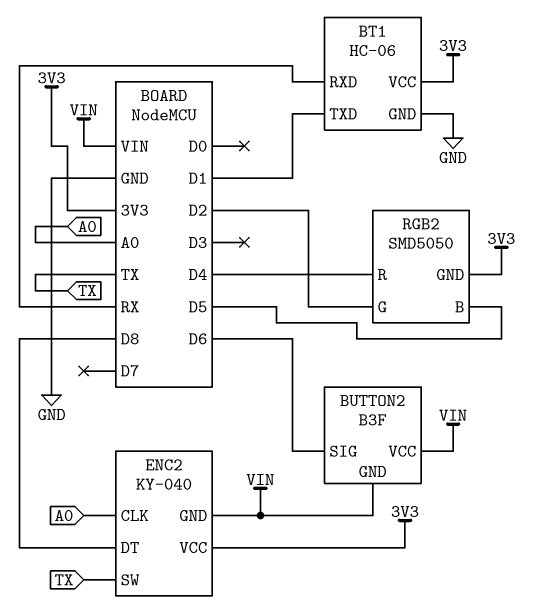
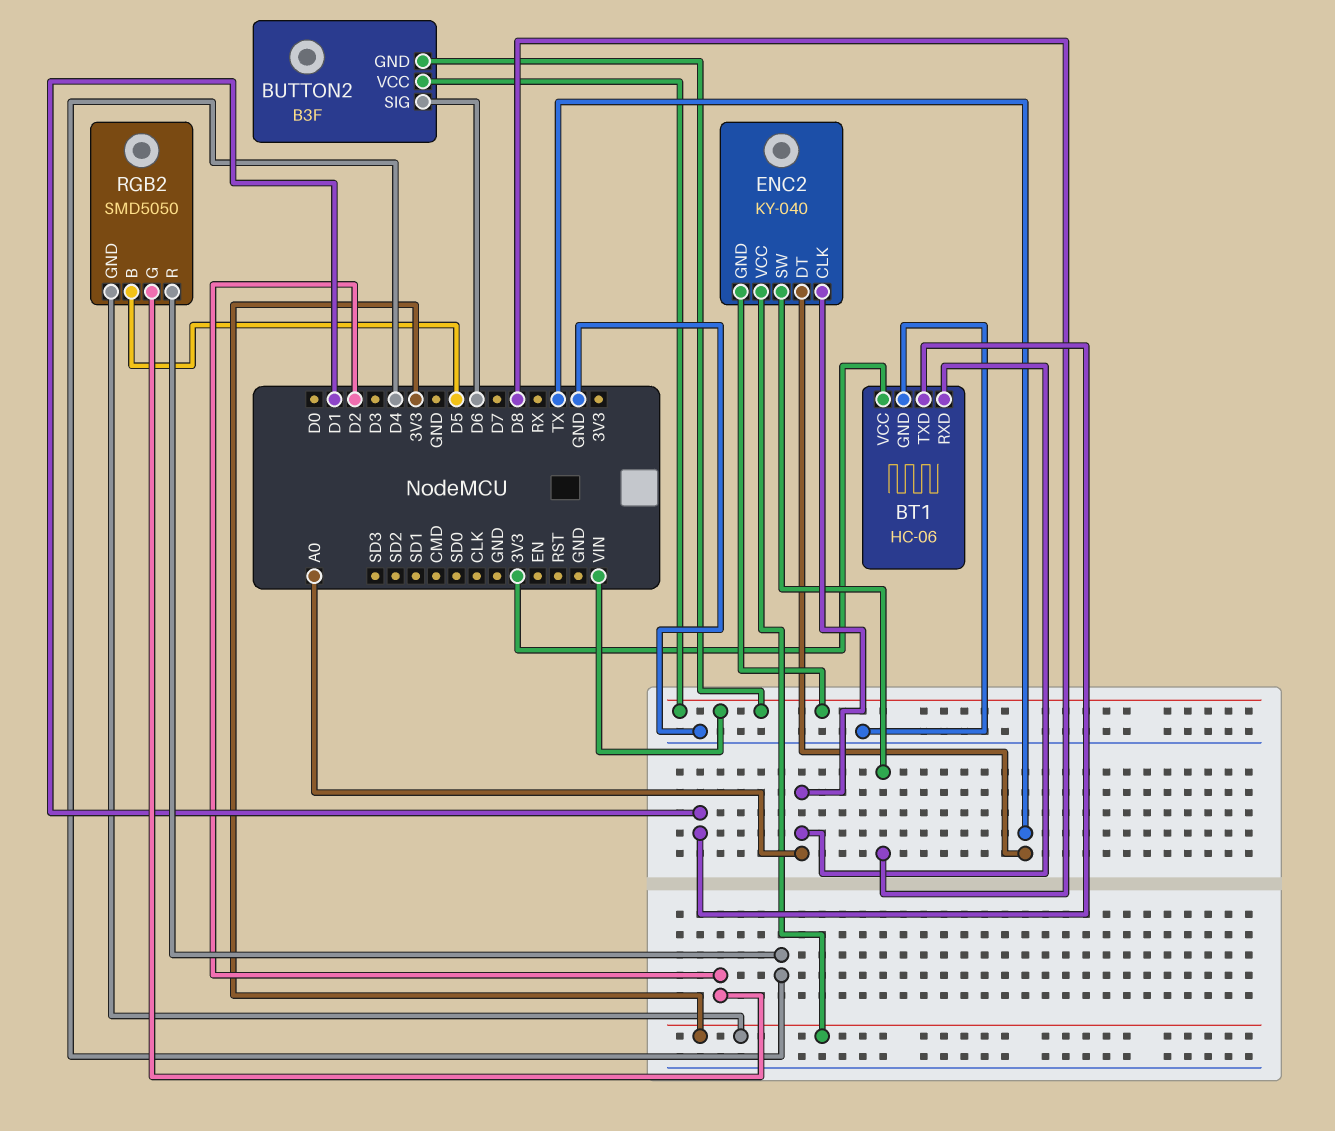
BT1 pin RXD: RX -> A0
ENC2 pin DT: D8 -> TX
ENC2 pin SW: TX -> D8

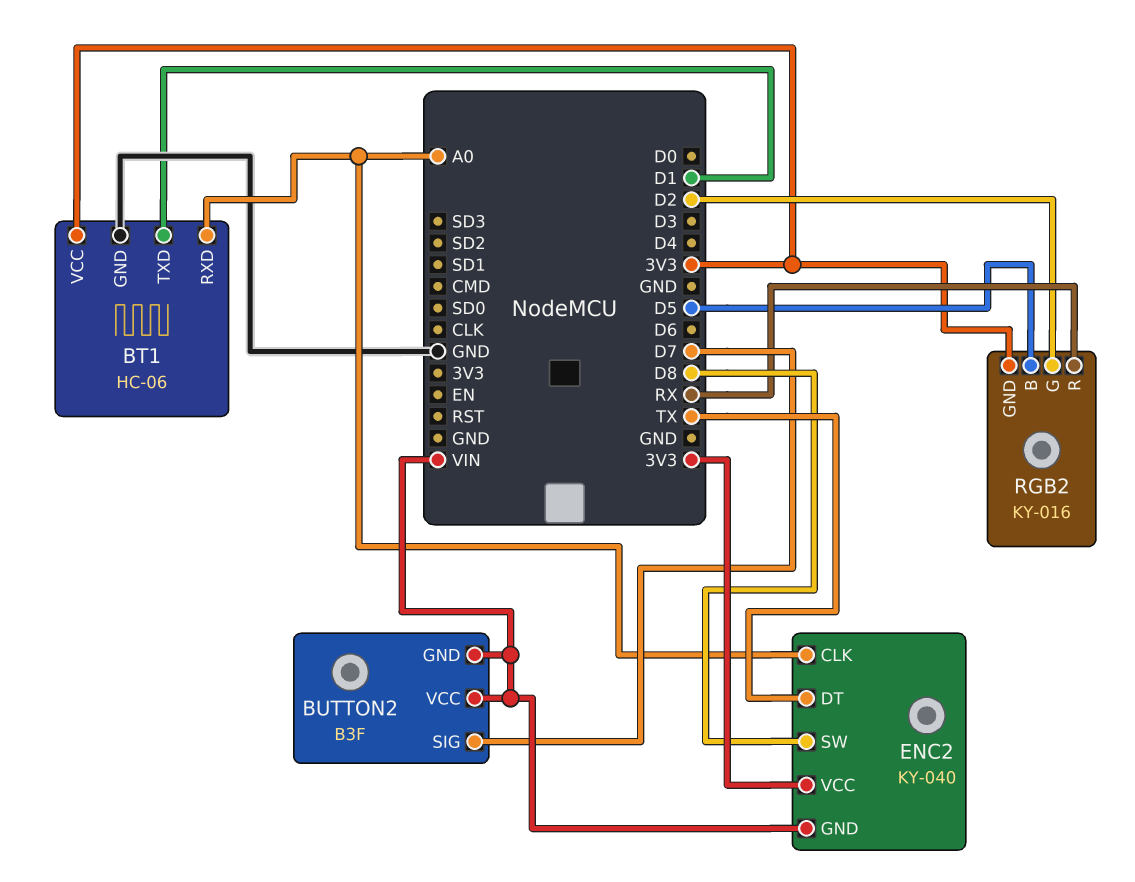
BUTTON2 pin SIG: D6 -> D7
RGB2: SMD5050 -> KY-016
RGB2 pin R: D4 -> RX

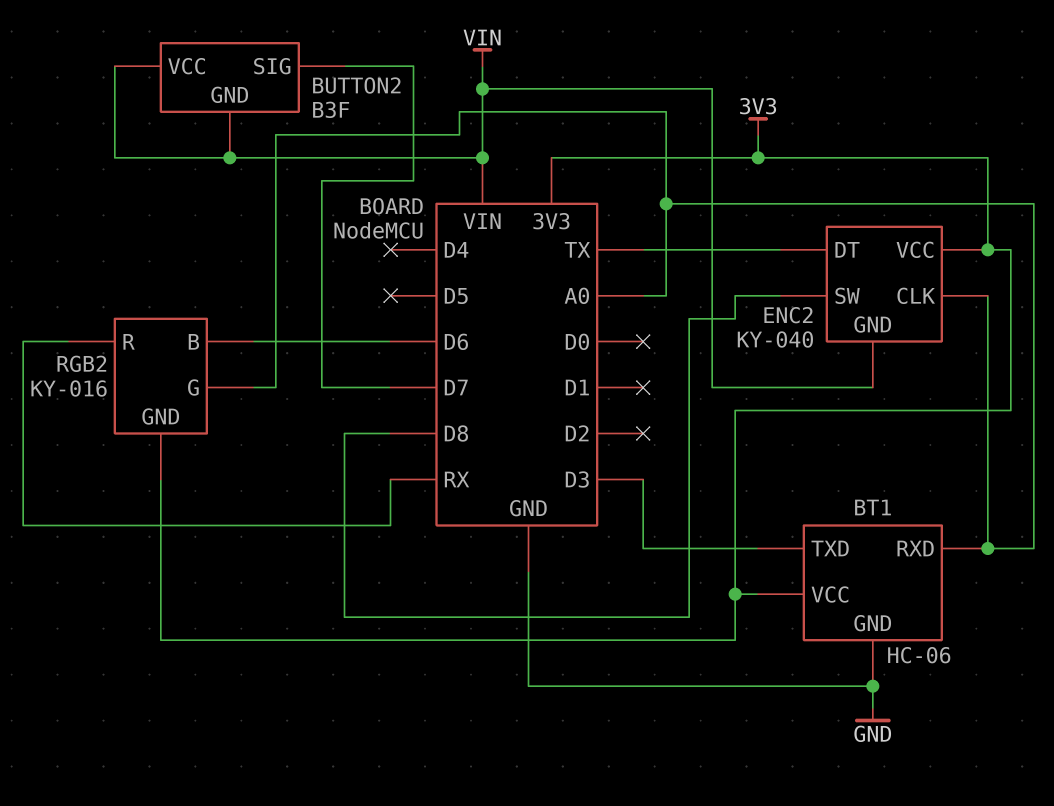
BT1 pin TXD: D1 -> D3
RGB2 pin B: D5 -> D6
RGB2 pin G: D2 -> A0

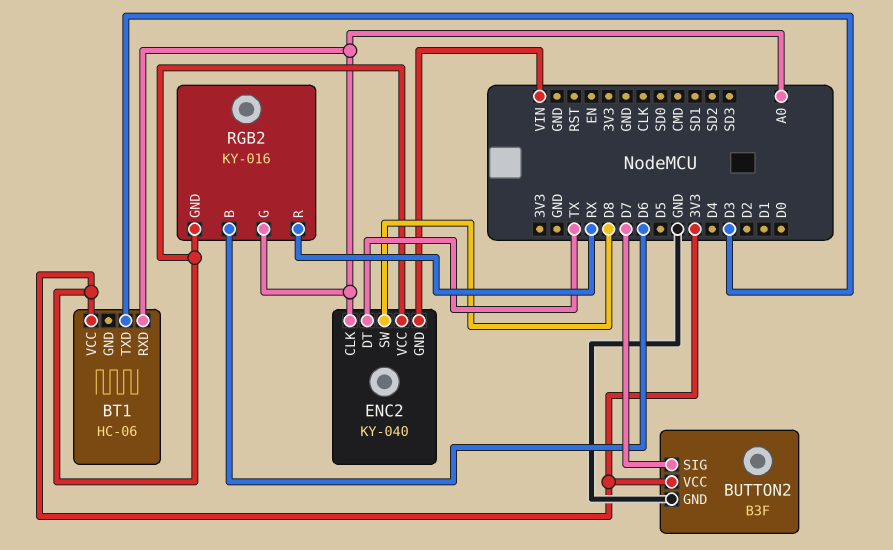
BT1 pin GND: GND -> none
BUTTON2 pin GND: VIN -> GND
BUTTON2 pin VCC: VIN -> 3V3

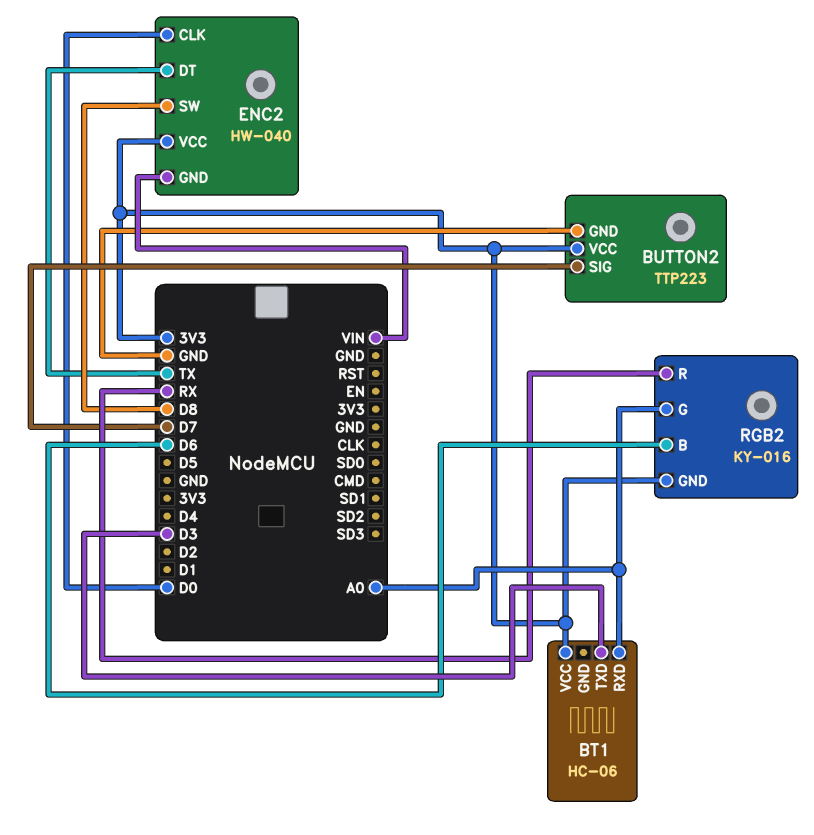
BUTTON2: B3F -> TTP223
ENC2: KY-040 -> HW-040
ENC2 pin CLK: A0 -> D0

